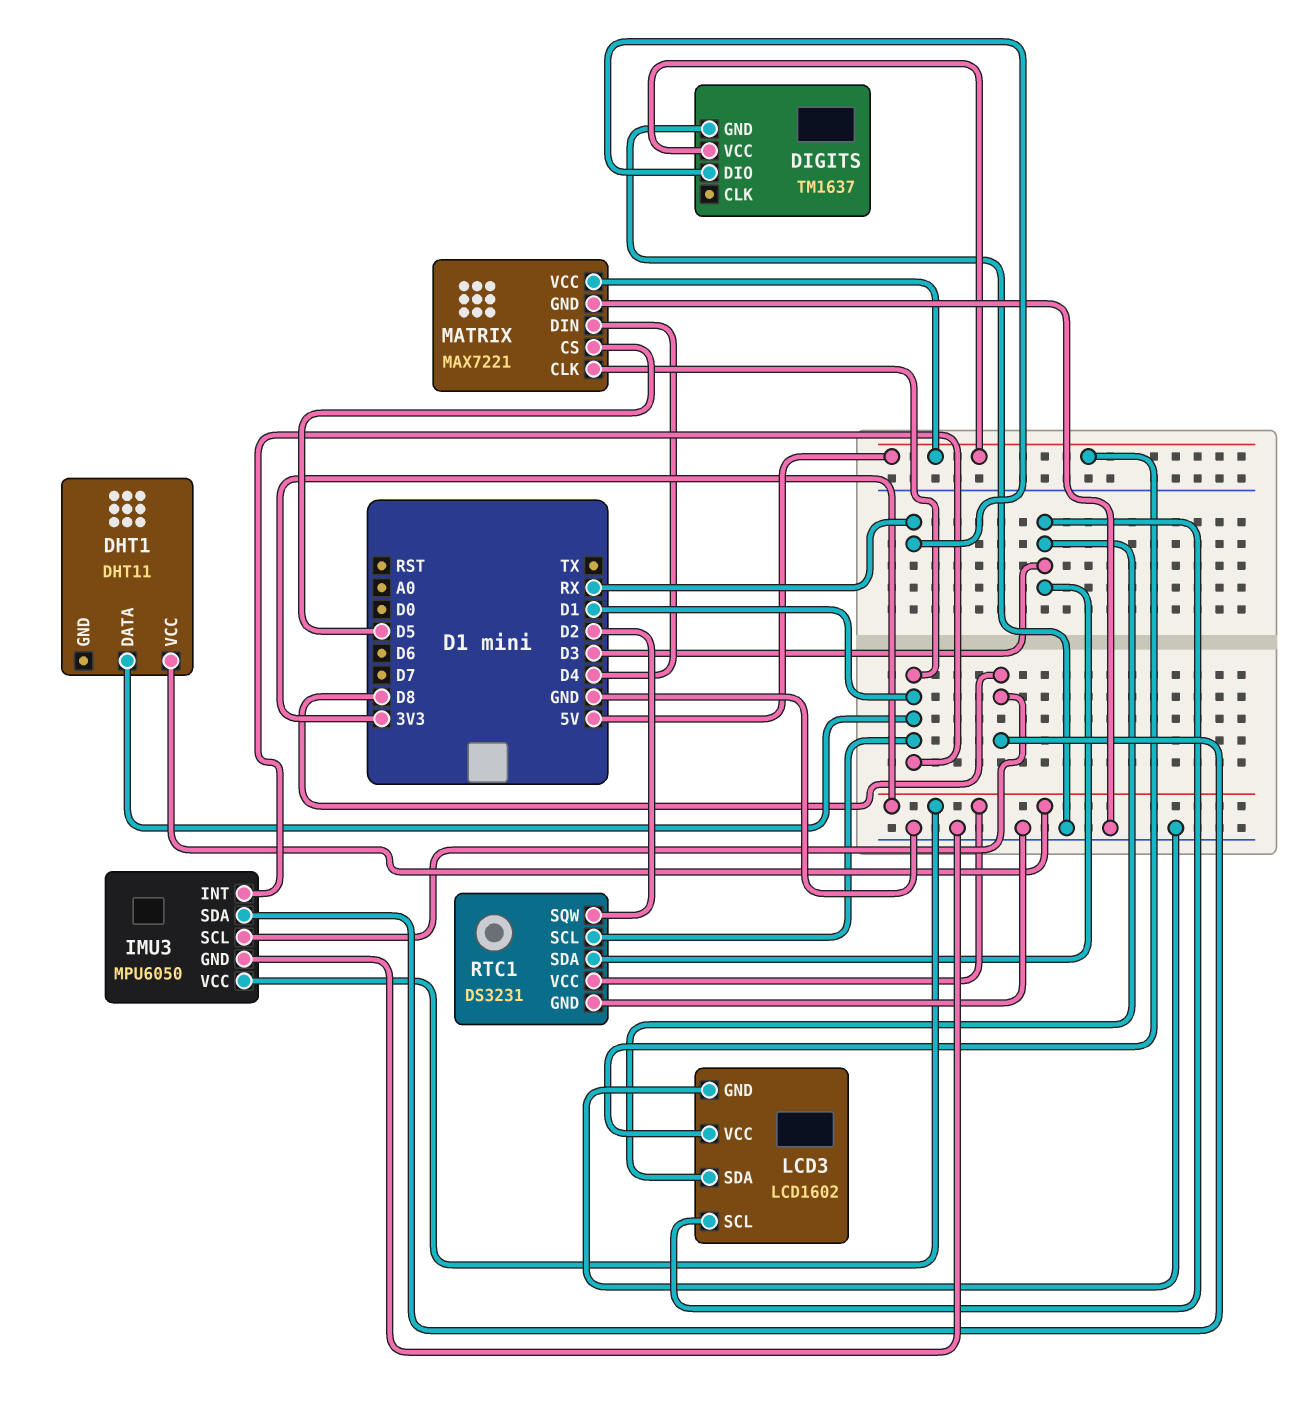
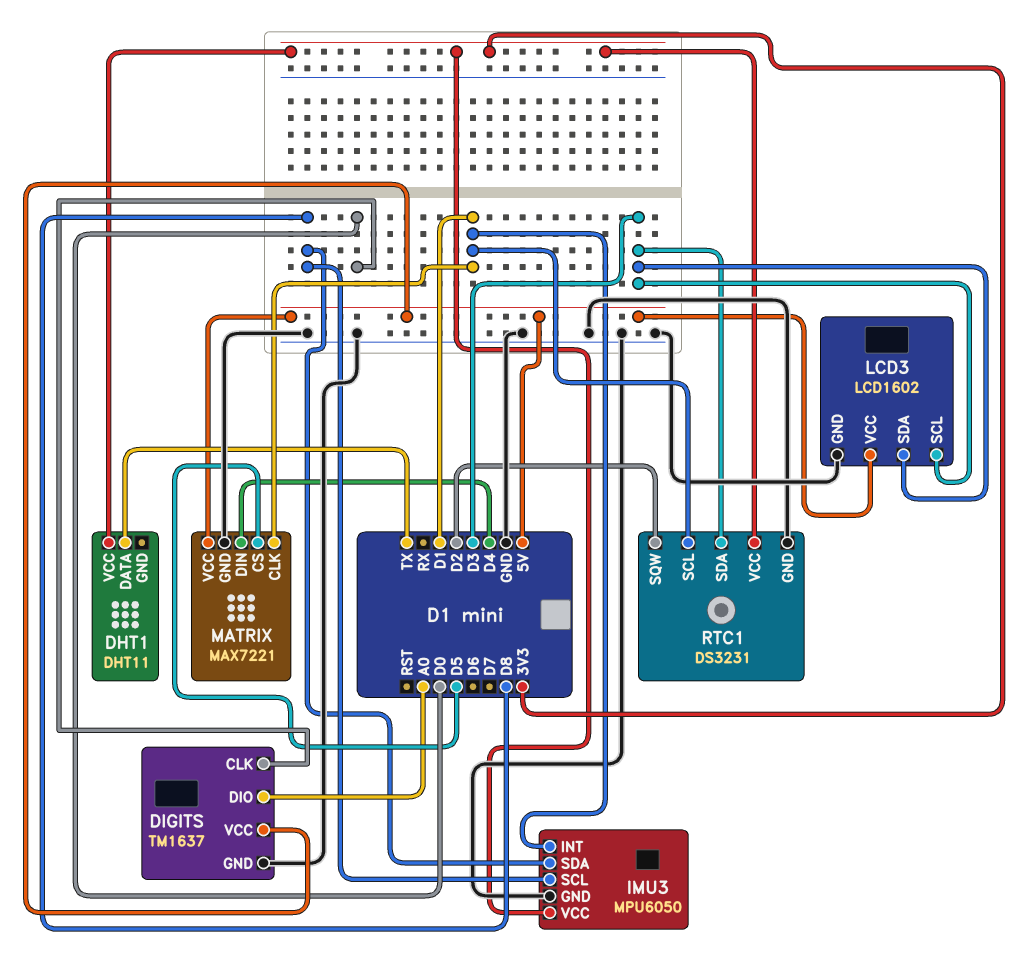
DHT1 pin DATA: D1 -> TX
DIGITS pin CLK: none -> D0
DIGITS pin DIO: RX -> A0

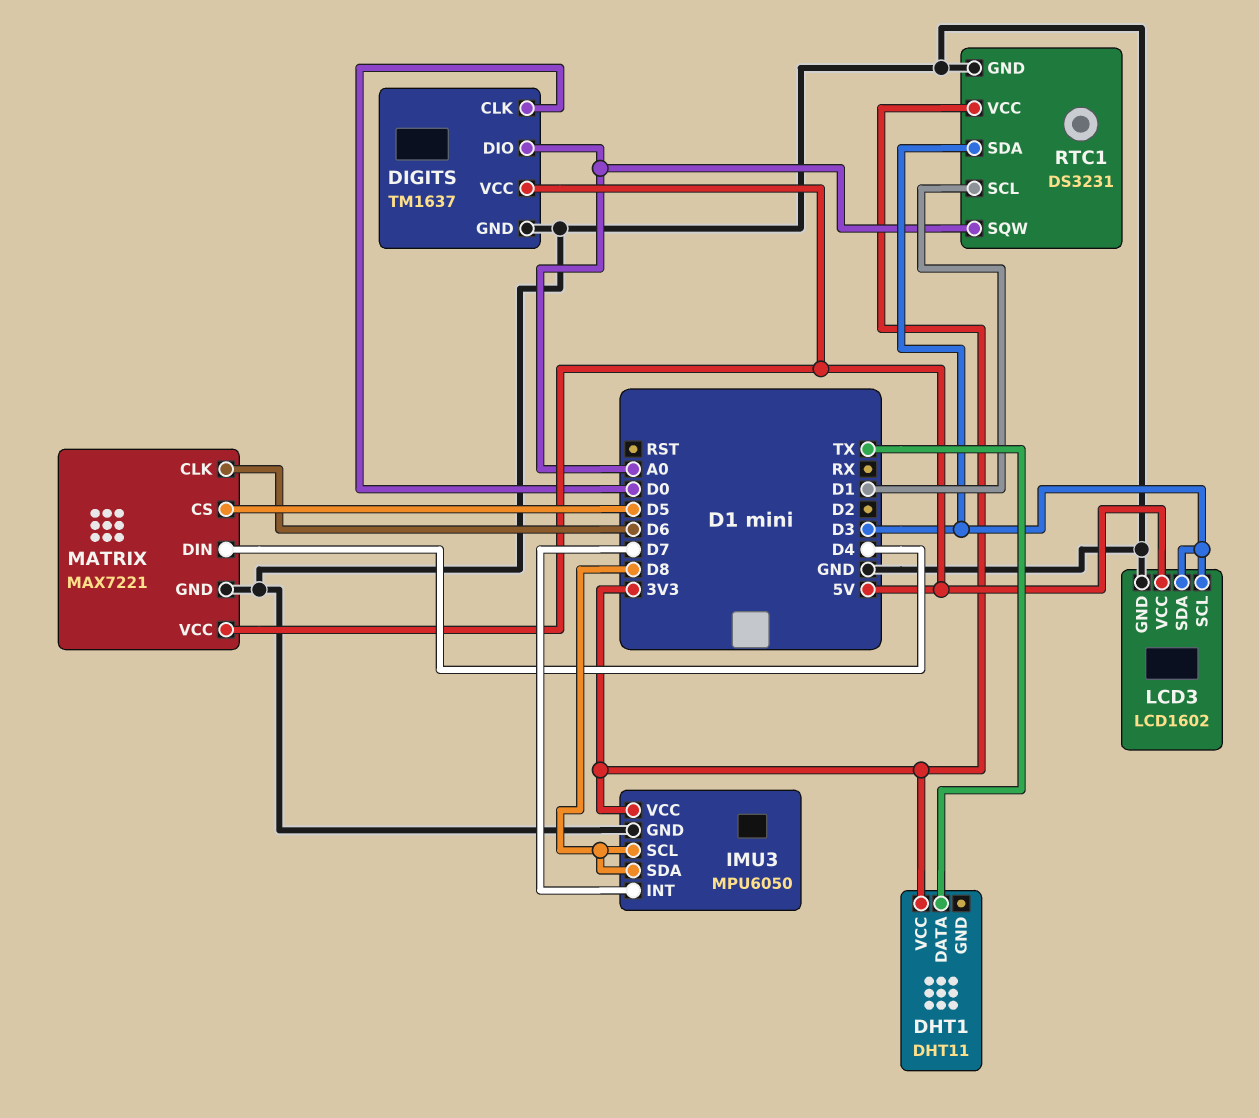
IMU3 pin INT: D1 -> D7
MATRIX pin CLK: D1 -> D6
RTC1 pin SQW: D2 -> A0

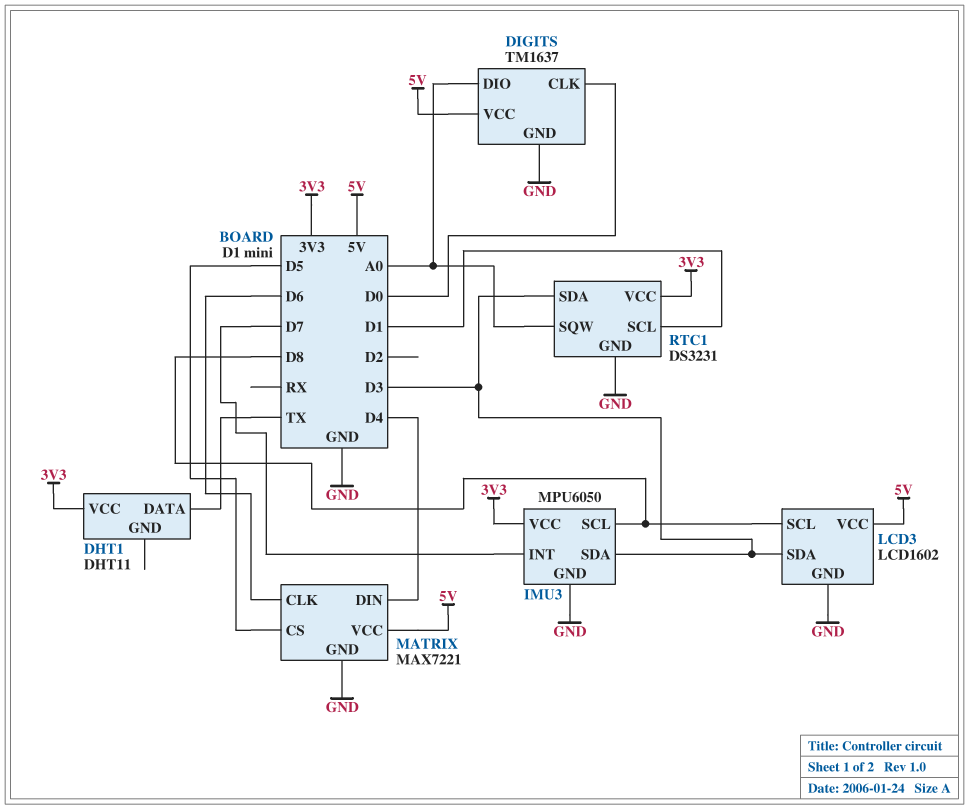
IMU3 pin SDA: D8 -> D3
LCD3 pin SCL: D3 -> D8

